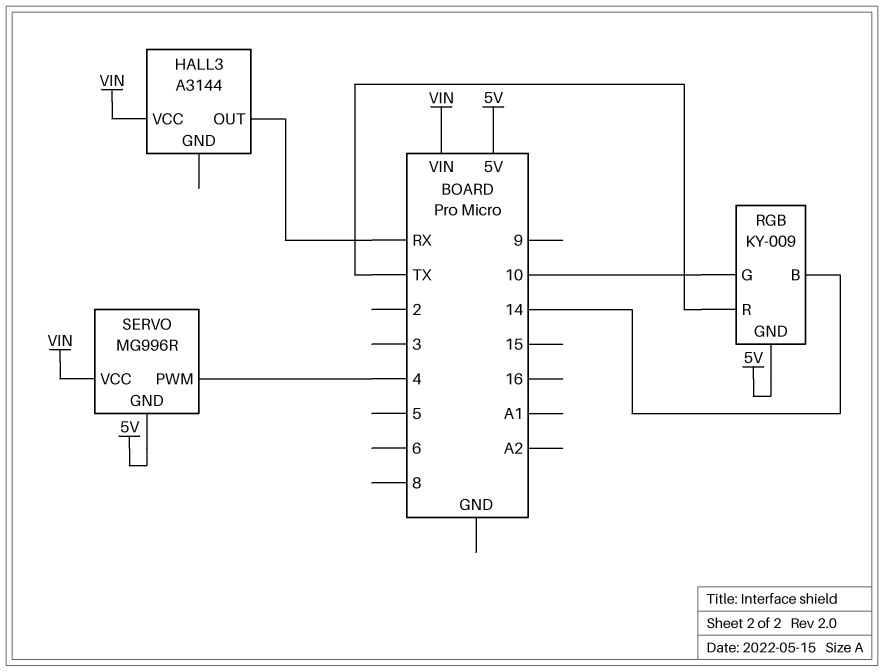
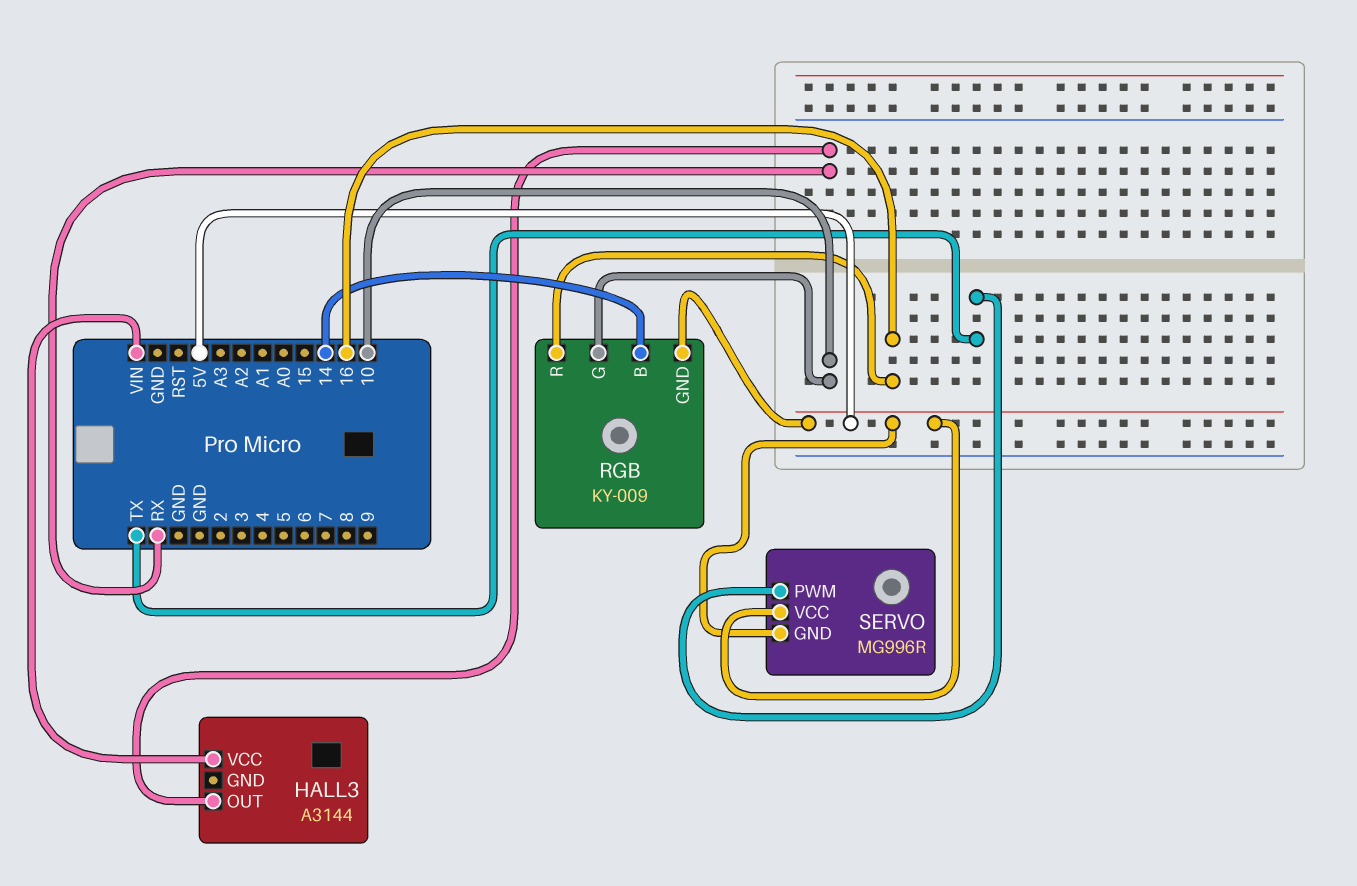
RGB pin R: TX -> 16
SERVO pin PWM: 4 -> TX
SERVO pin VCC: VIN -> 5V

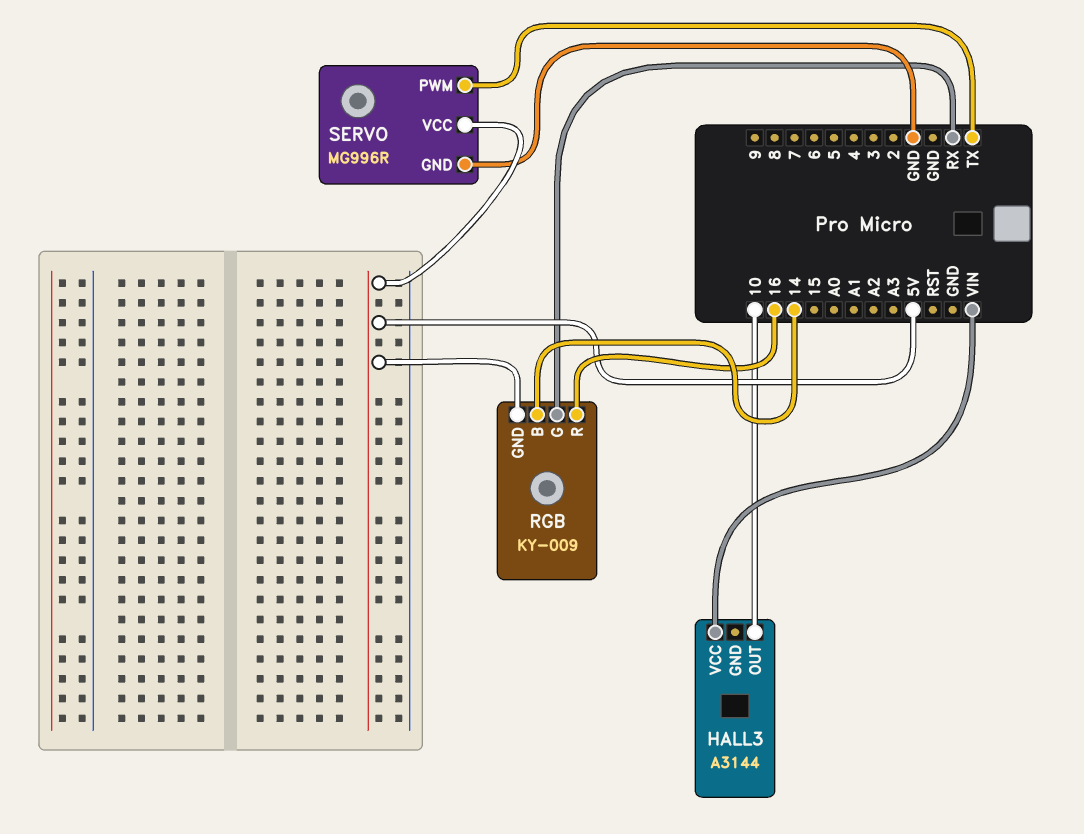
HALL3 pin OUT: RX -> 10
RGB pin G: 10 -> RX
SERVO pin GND: 5V -> GND

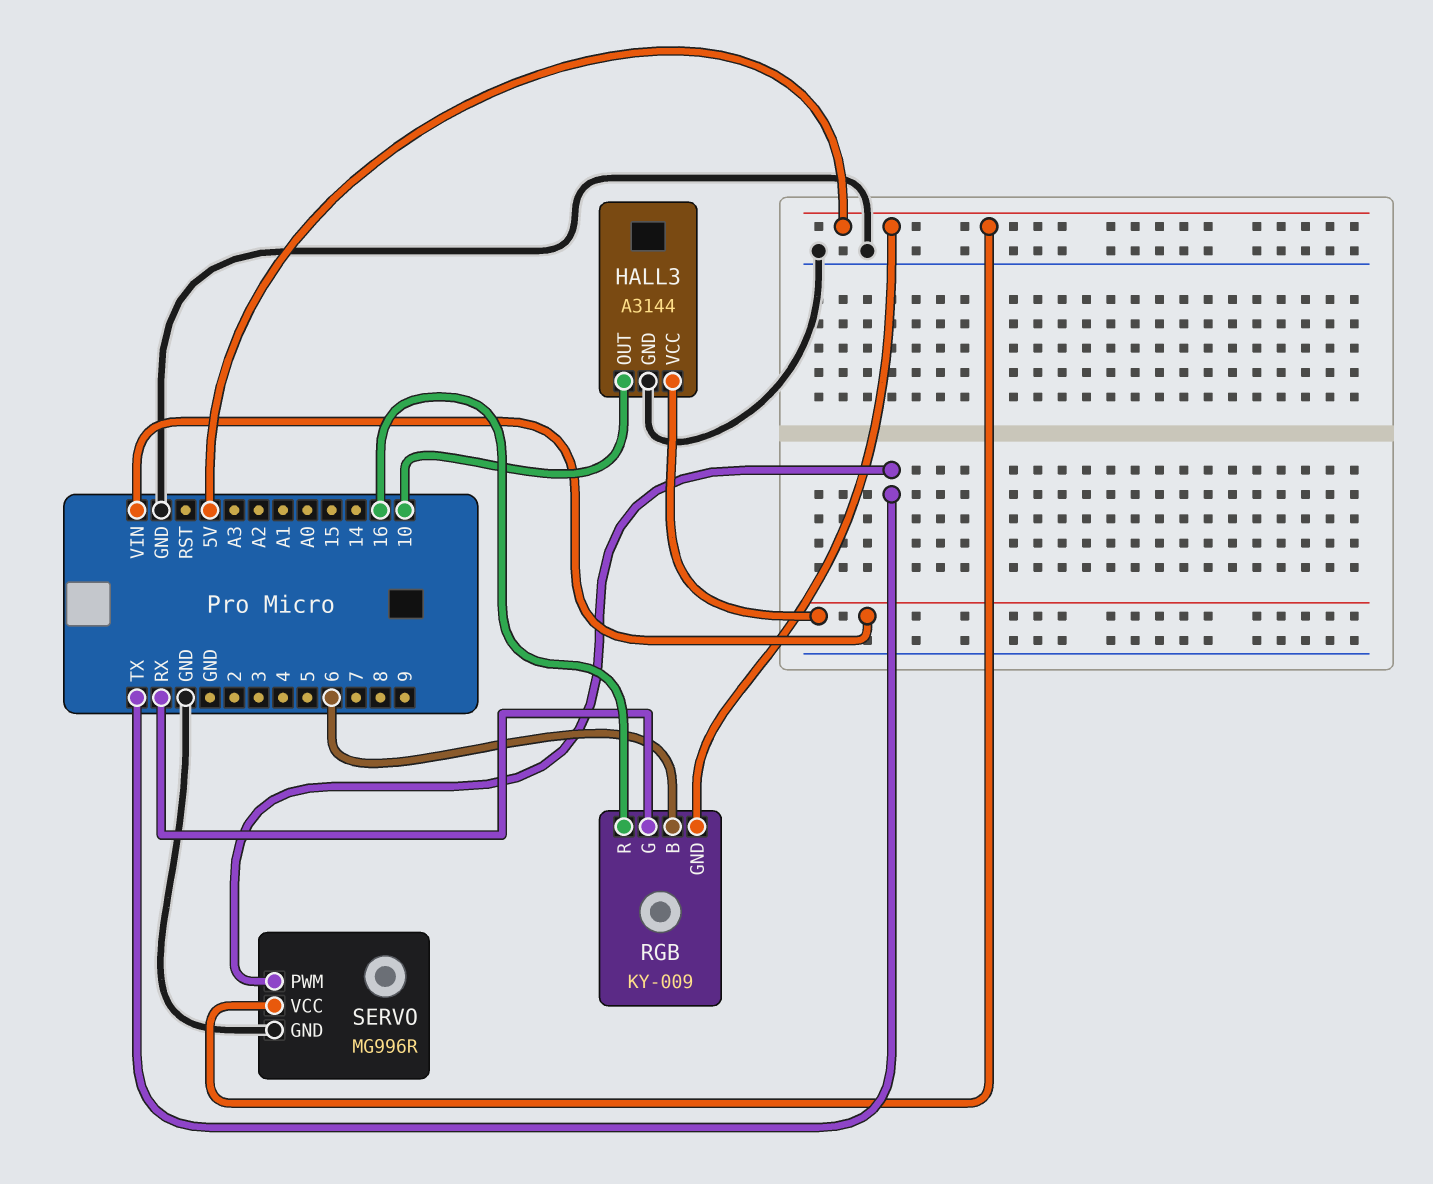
HALL3 pin GND: none -> GND
RGB pin B: 14 -> 6

